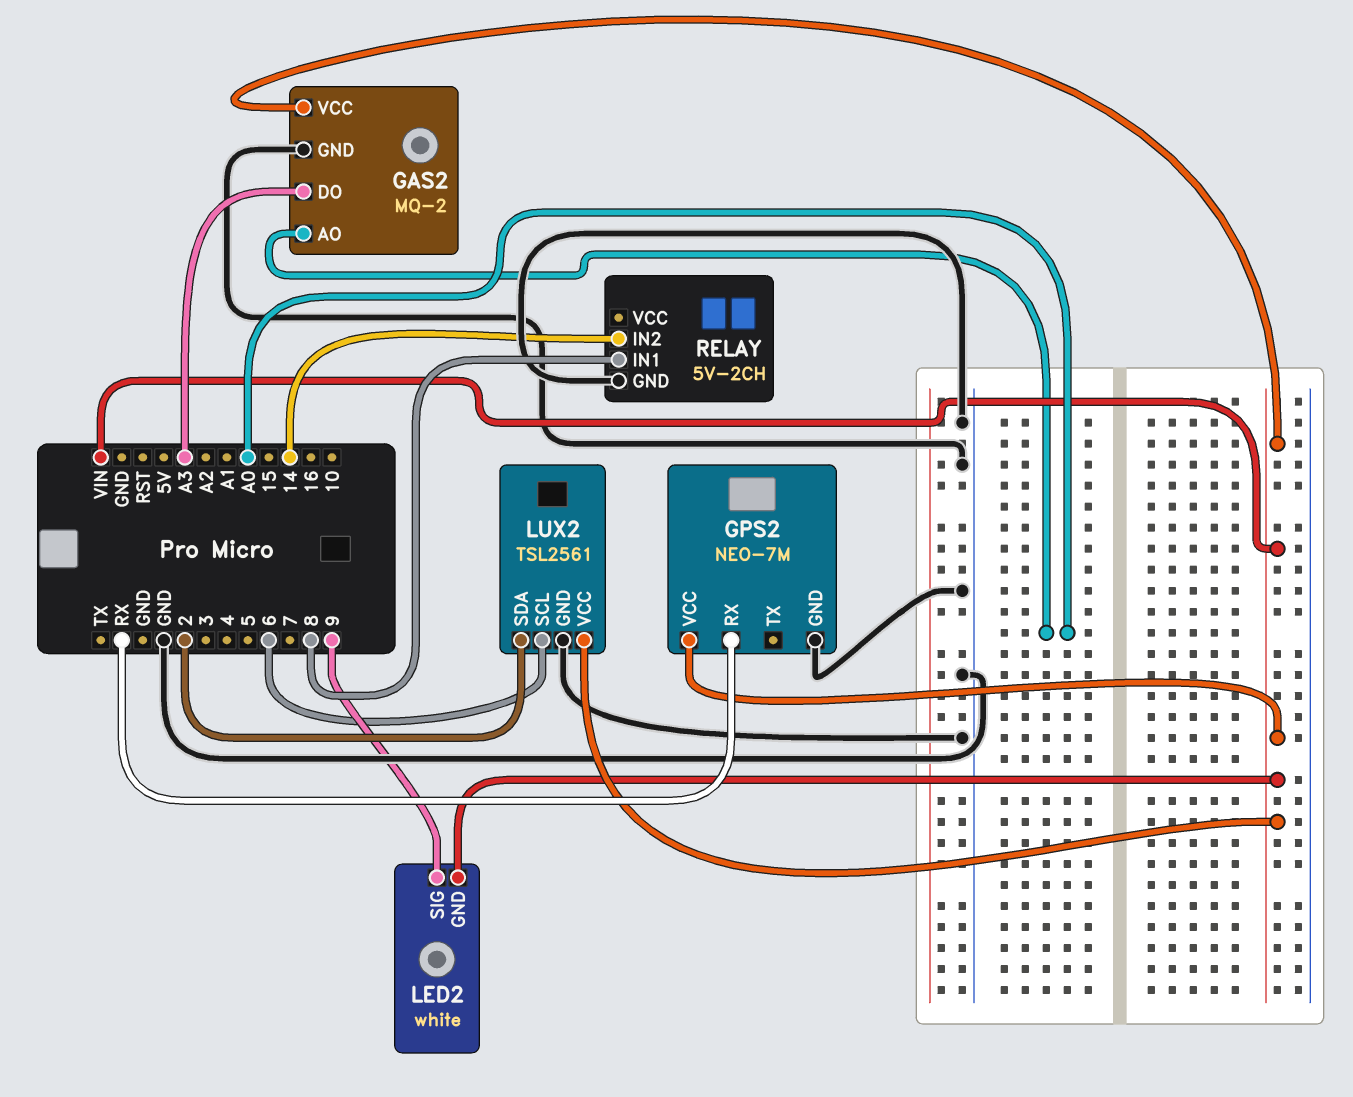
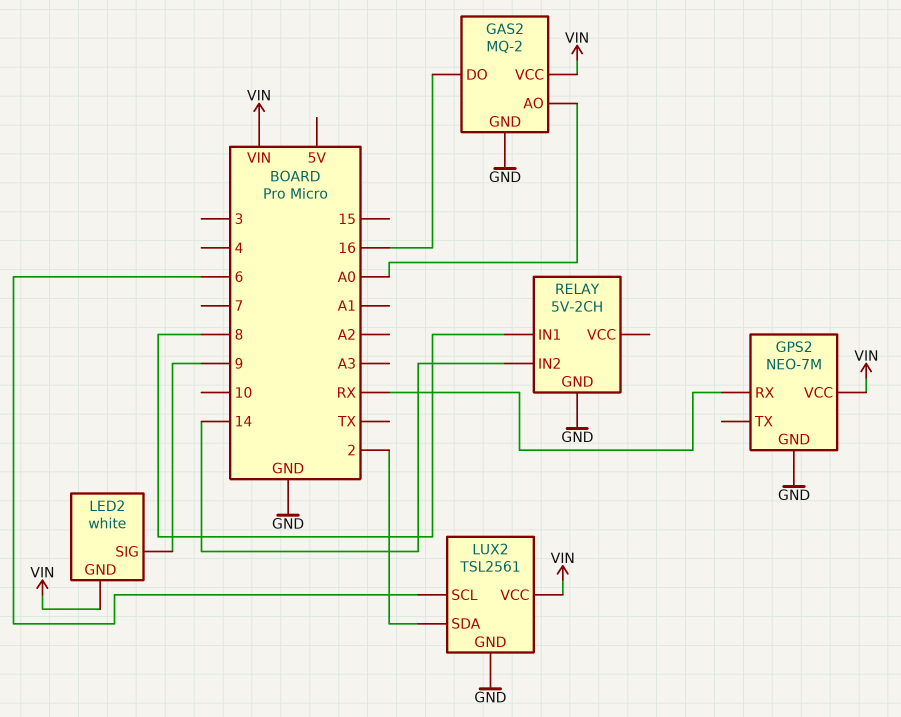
GAS2 pin DO: A3 -> 16

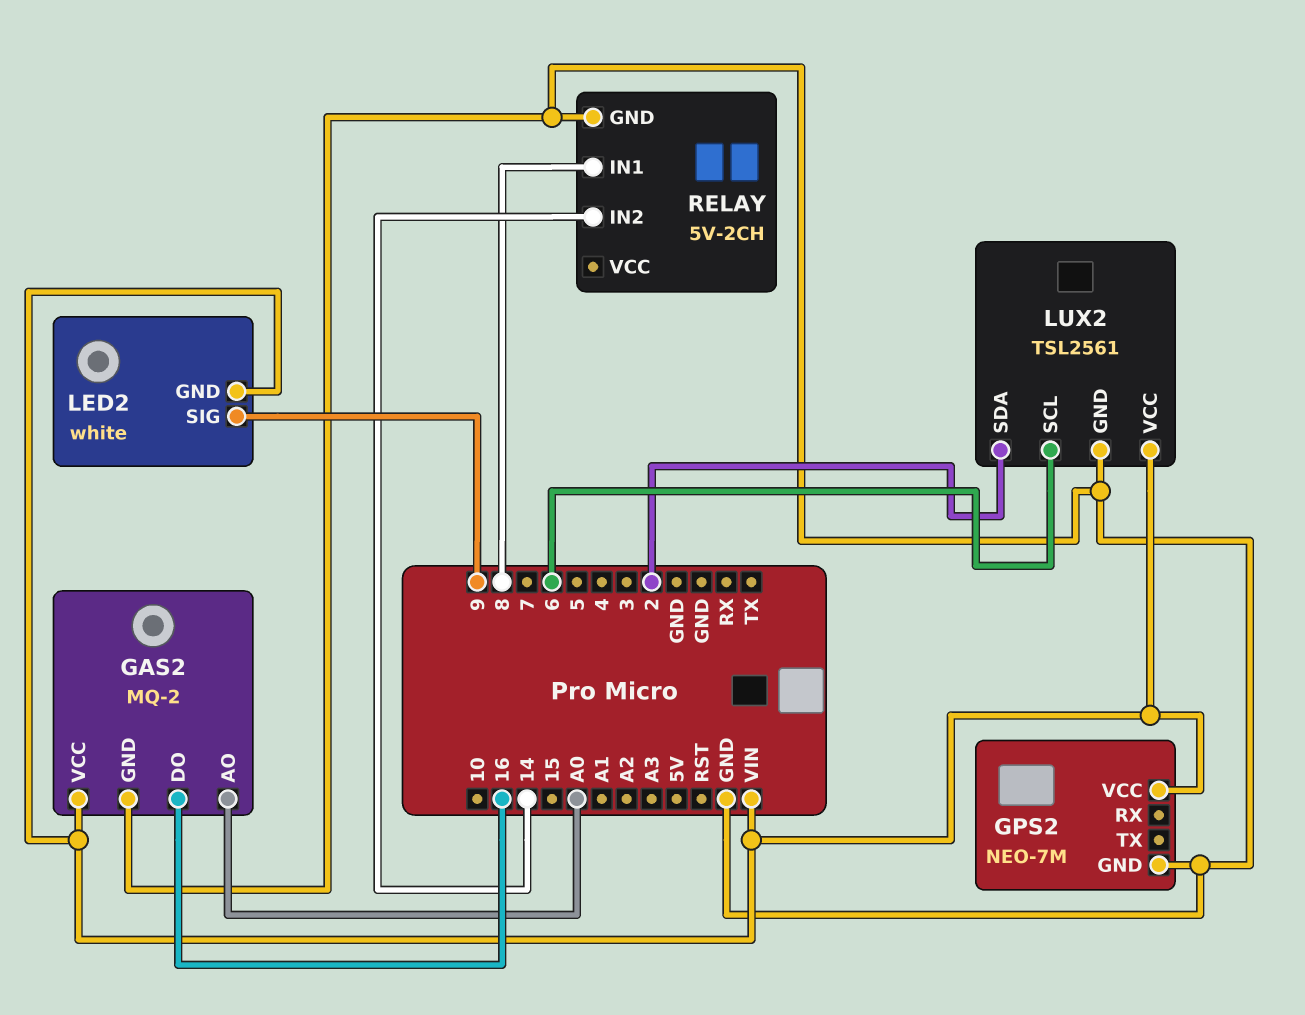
GPS2 pin RX: RX -> none

